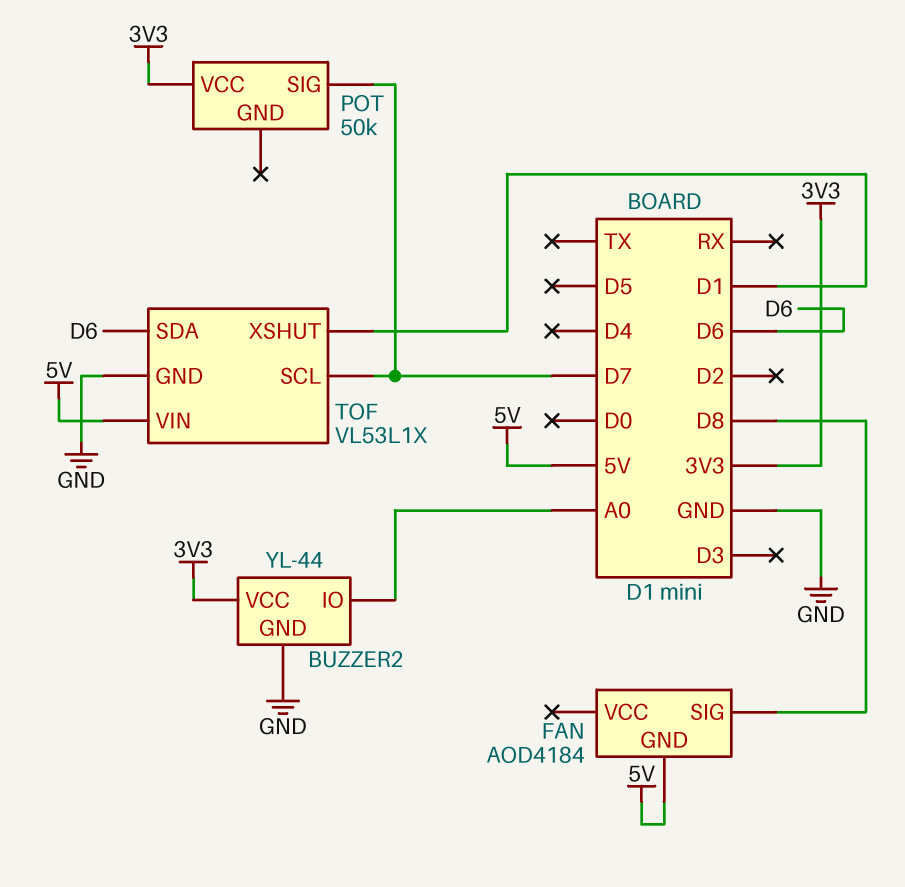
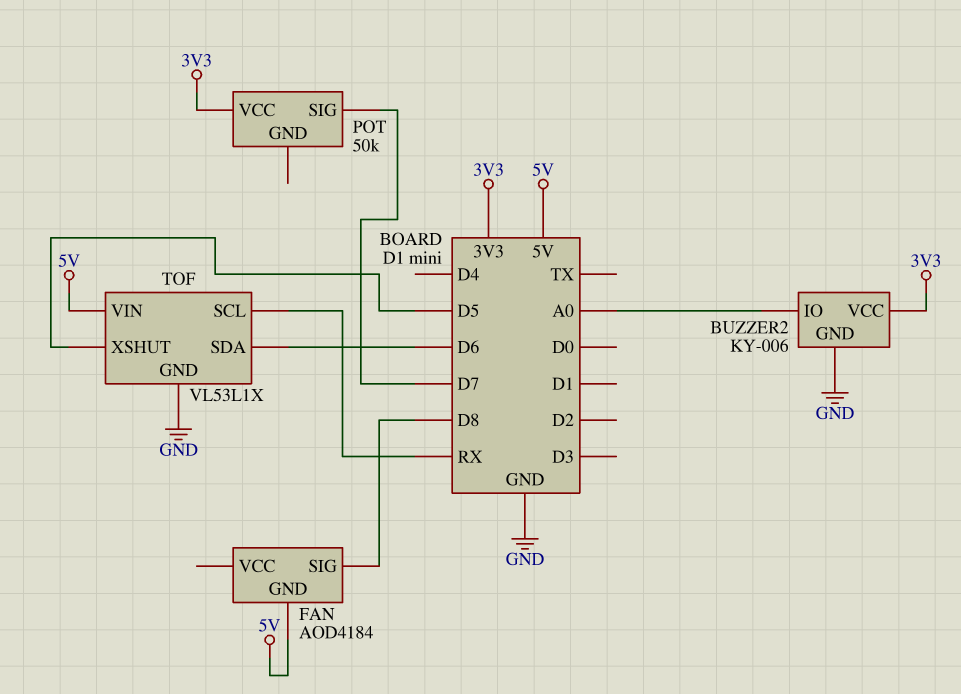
BUZZER2: YL-44 -> KY-006
TOF pin SCL: D7 -> RX
TOF pin XSHUT: D1 -> D5

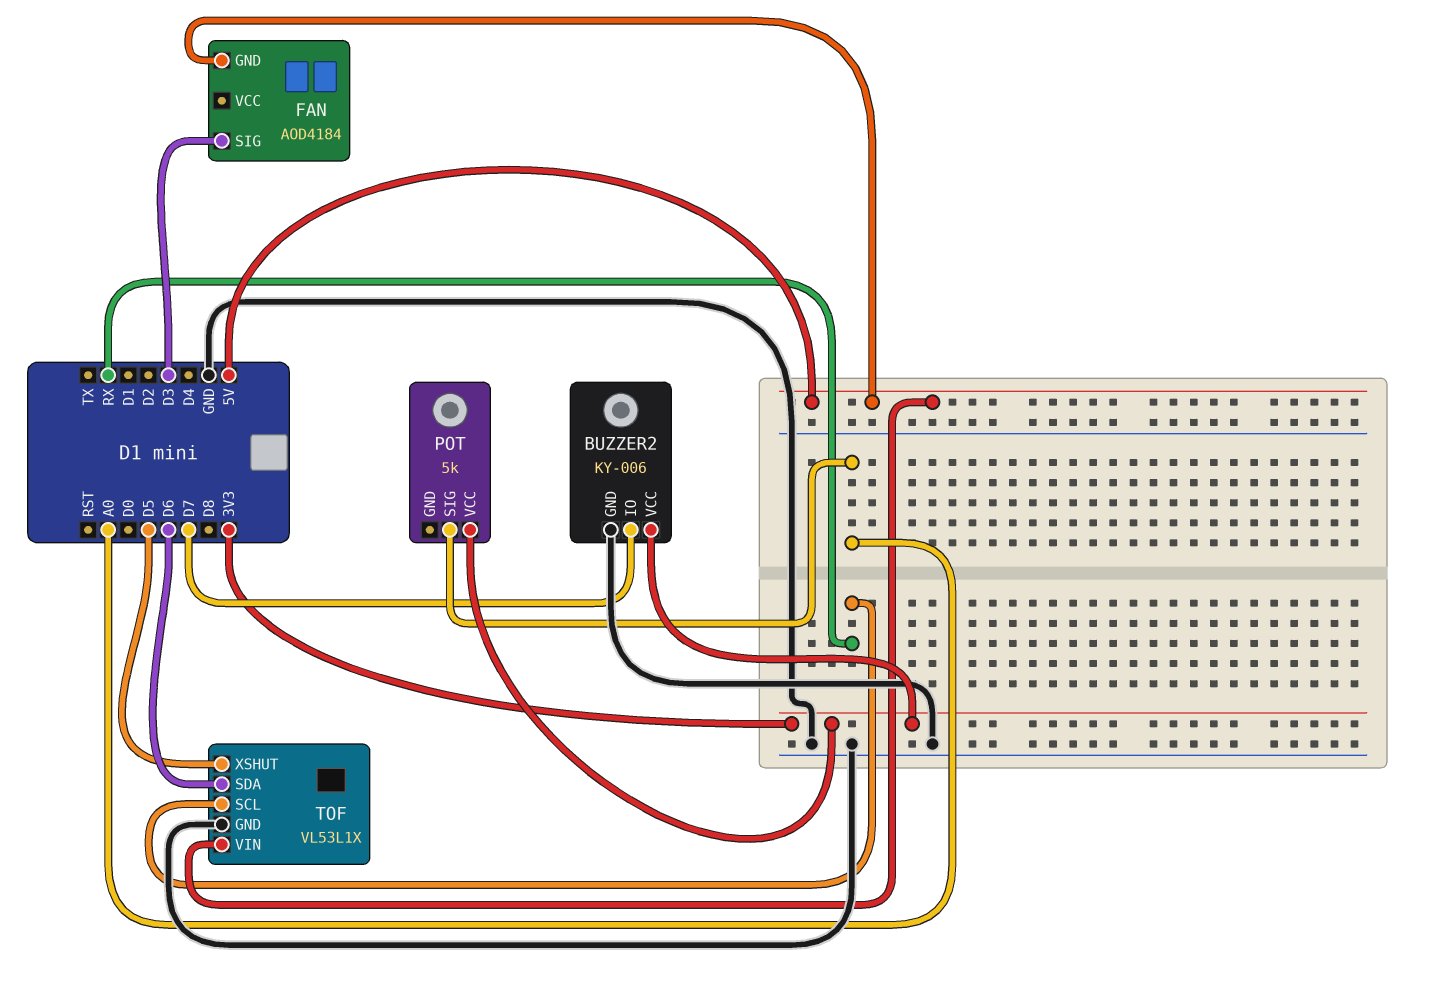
BUZZER2 pin IO: A0 -> D7
FAN pin SIG: D8 -> D3
POT: 50k -> 5k
POT pin SIG: D7 -> A0

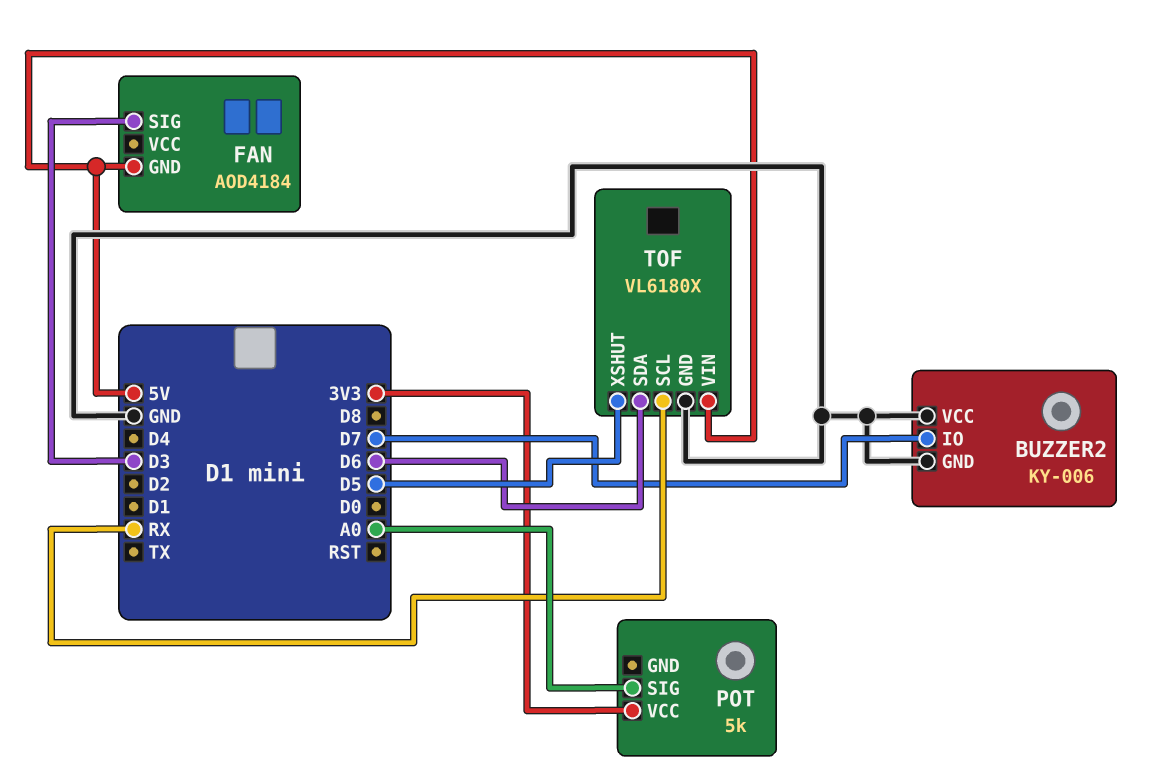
BUZZER2 pin VCC: 3V3 -> GND
TOF: VL53L1X -> VL6180X

